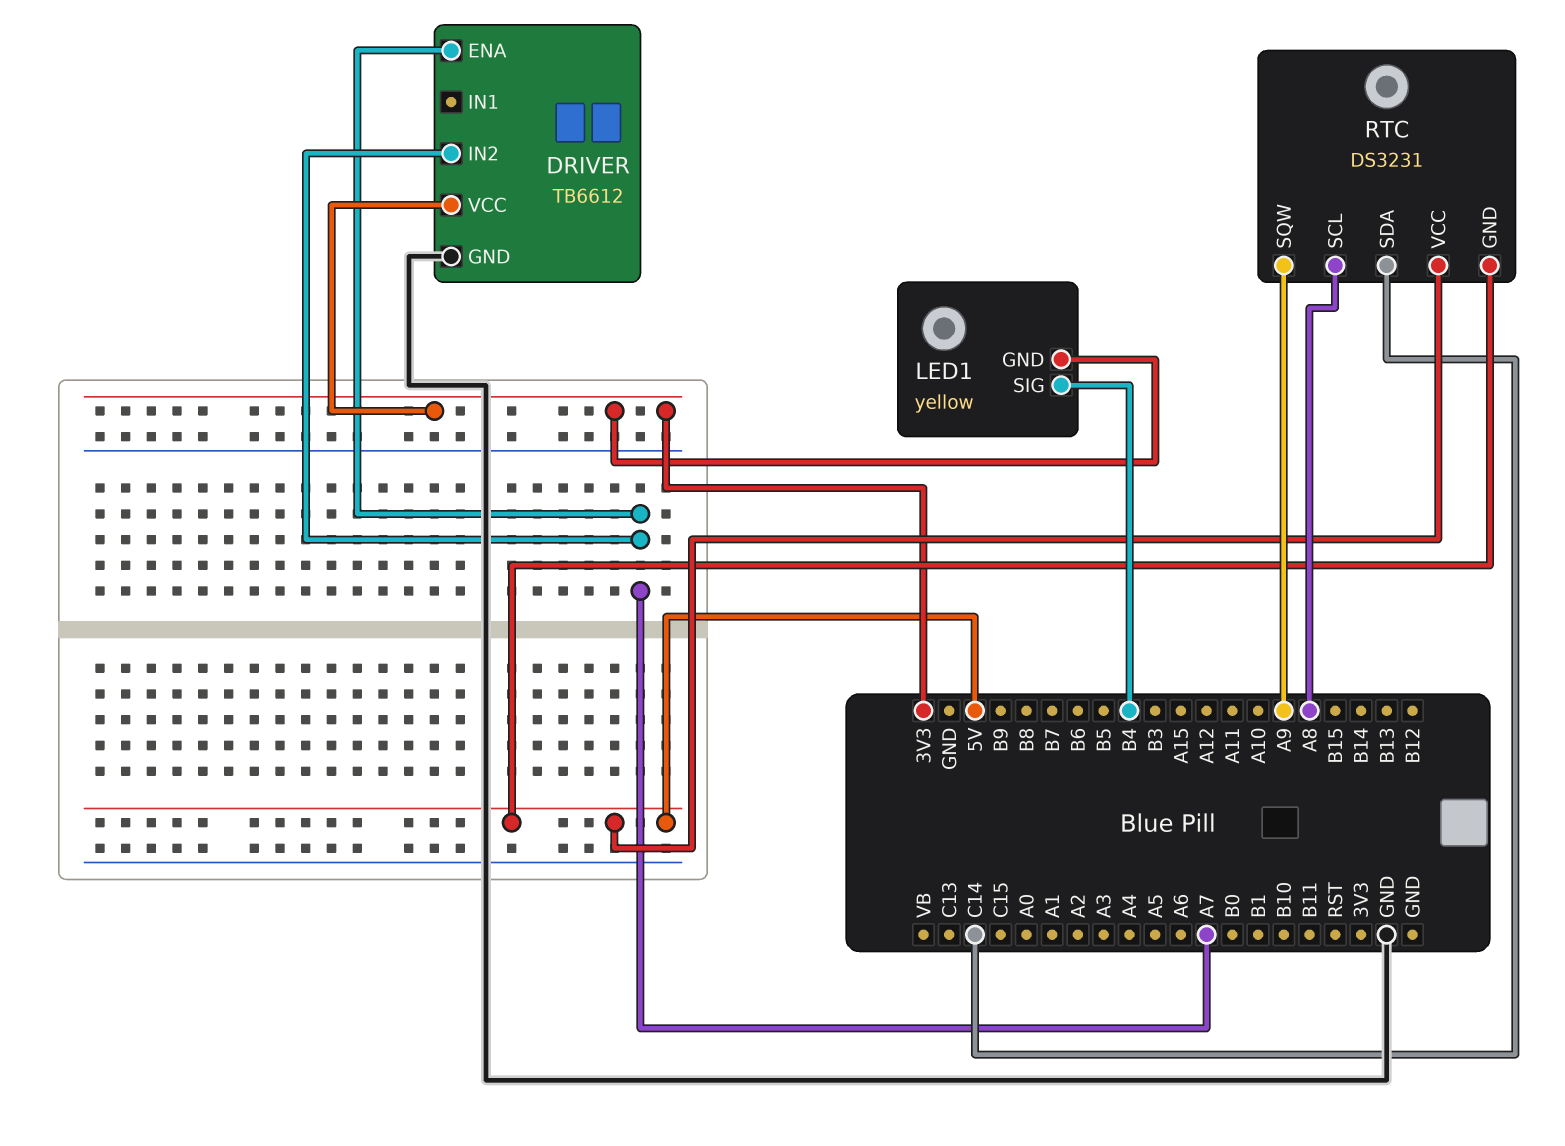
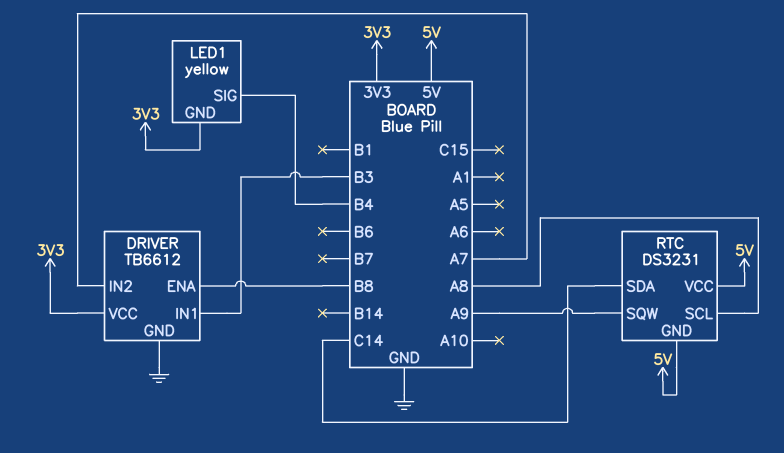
DRIVER pin ENA: A7 -> B8
DRIVER pin IN1: none -> B3

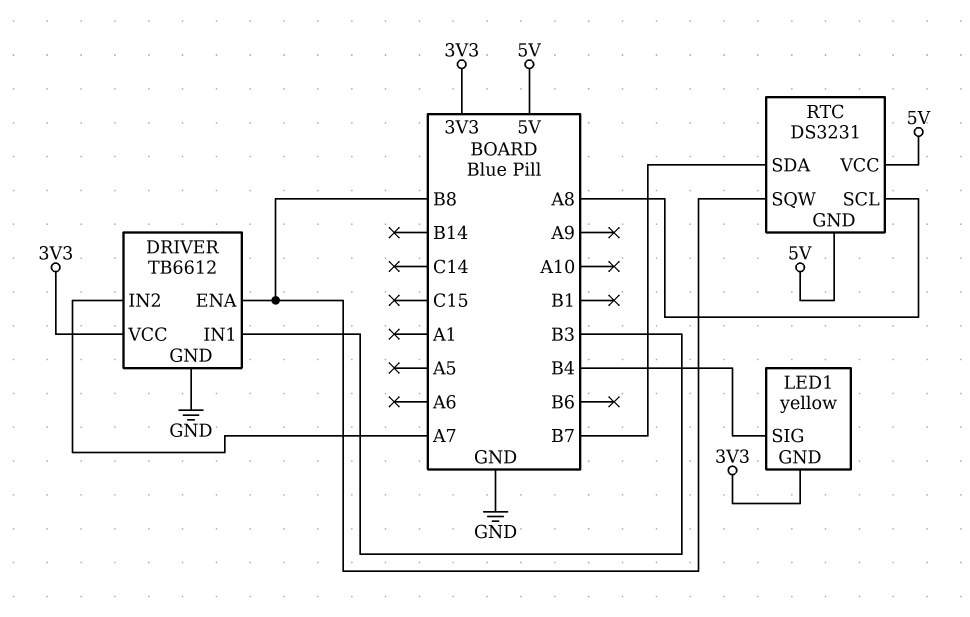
RTC pin SDA: C14 -> B7
RTC pin SQW: A9 -> B8

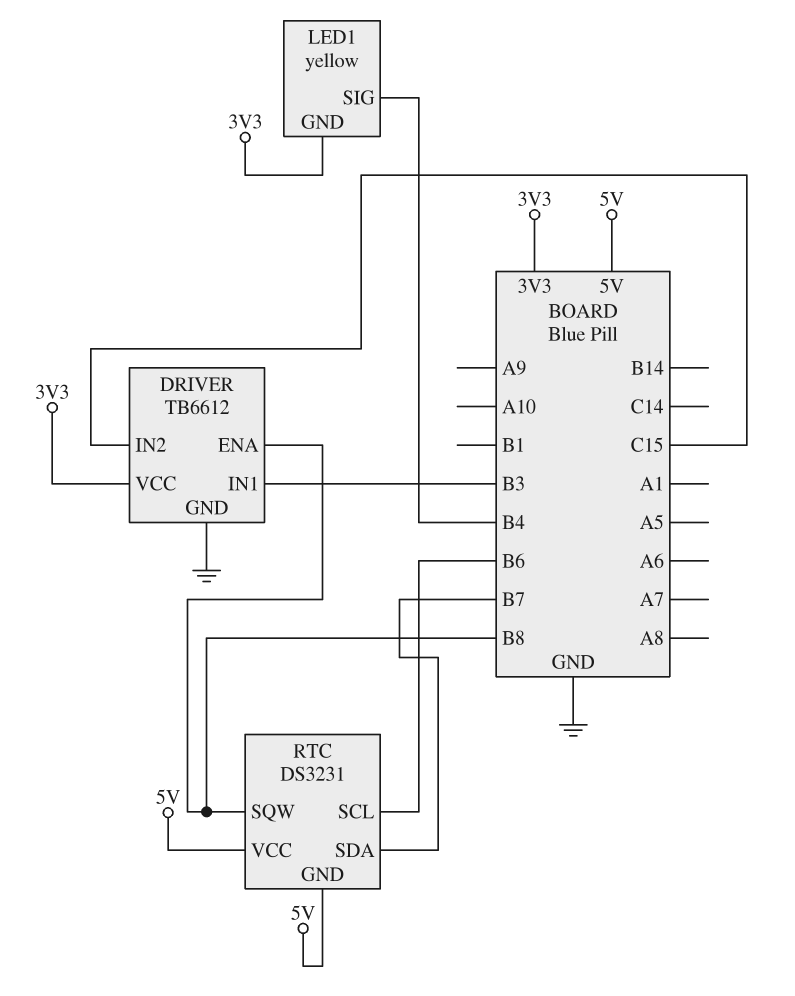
DRIVER pin IN2: A7 -> C15
RTC pin SCL: A8 -> B6

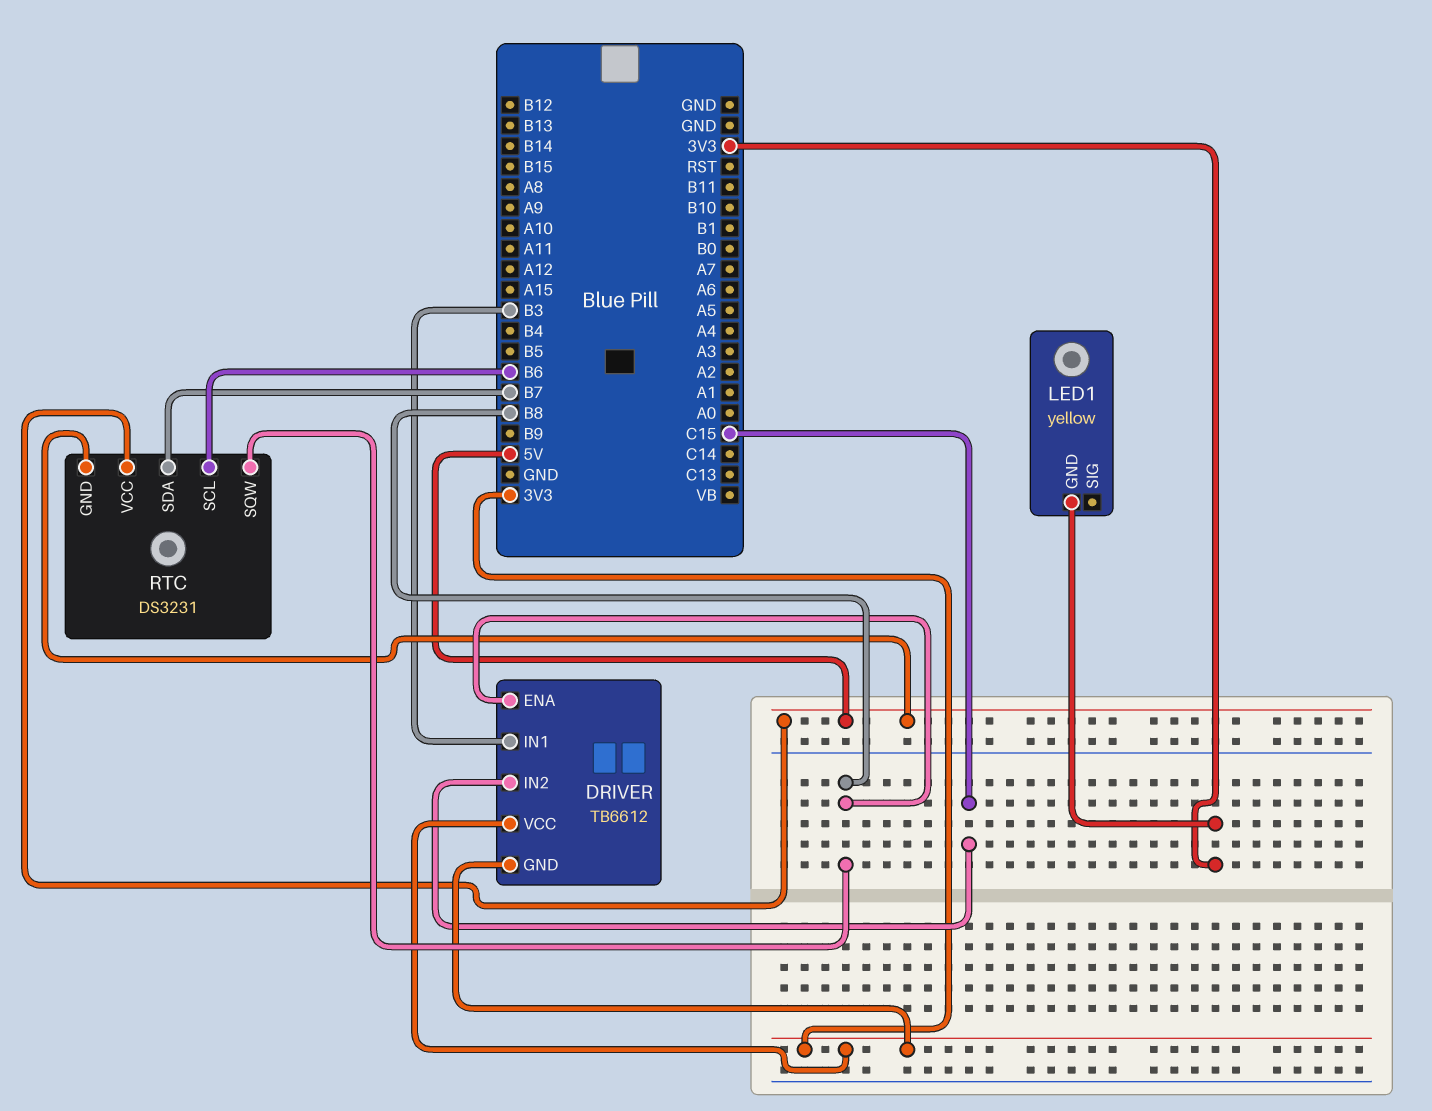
DRIVER pin GND: GND -> 3V3
LED1 pin SIG: B4 -> none

